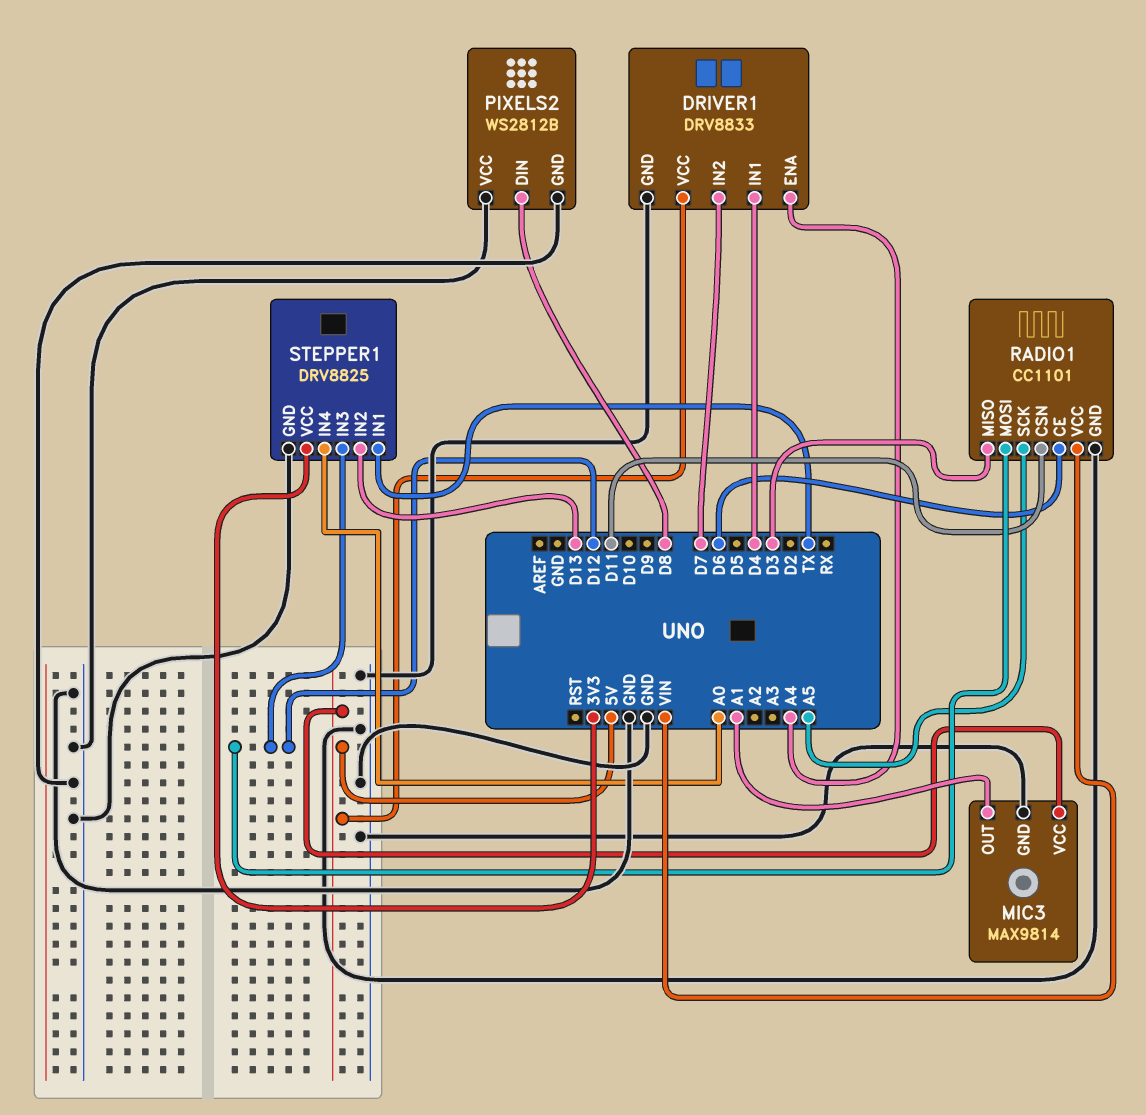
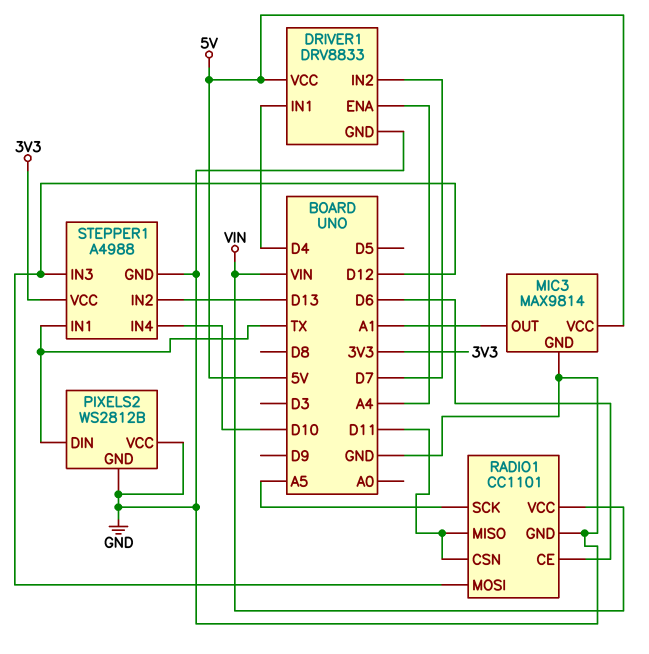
PIXELS2 pin DIN: D8 -> TX
RADIO1 pin MISO: D3 -> D11
STEPPER1: DRV8825 -> A4988
STEPPER1 pin IN4: A0 -> D10

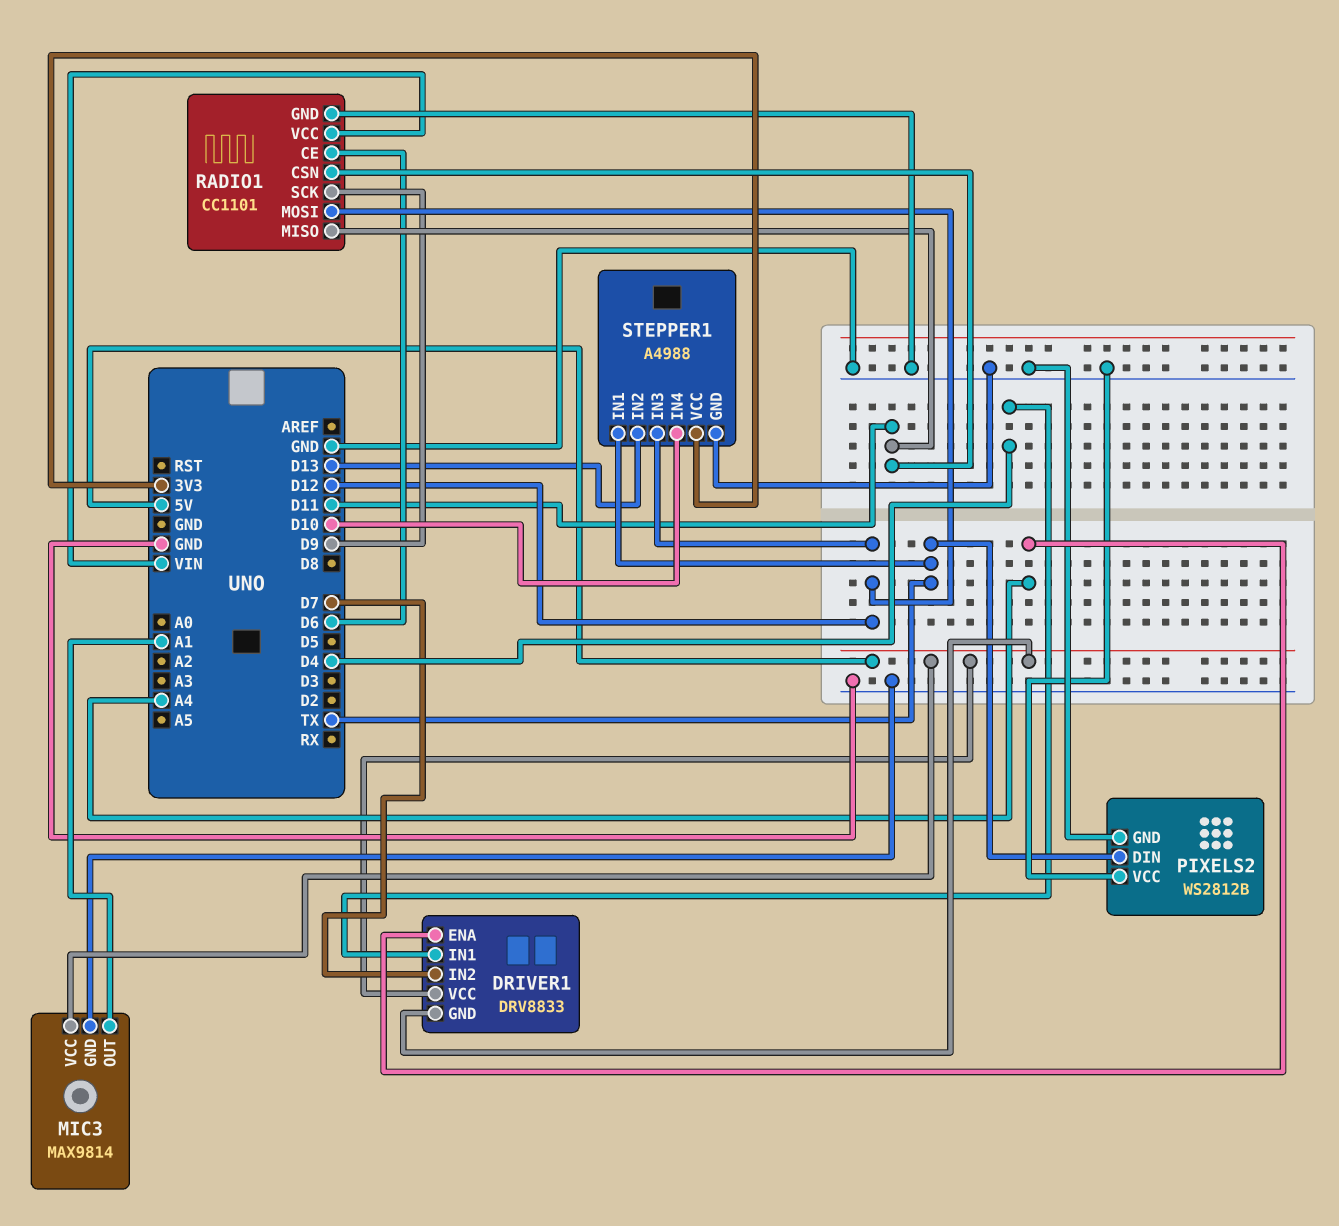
DRIVER1 pin GND: GND -> 5V
RADIO1 pin SCK: A5 -> D9

